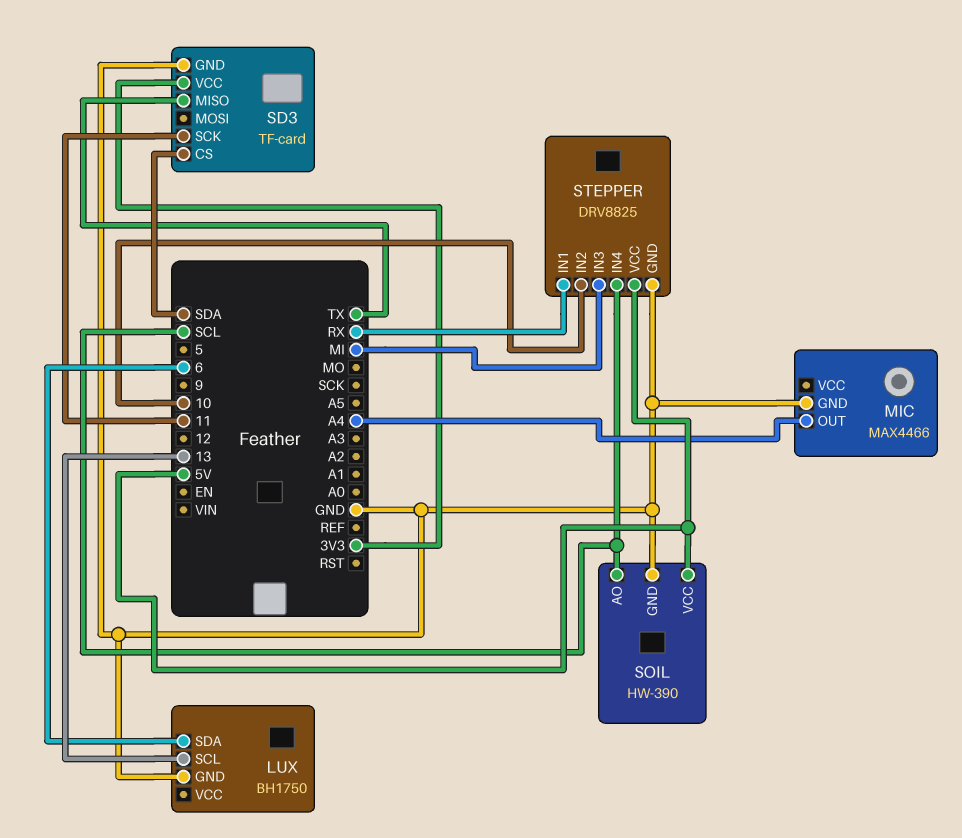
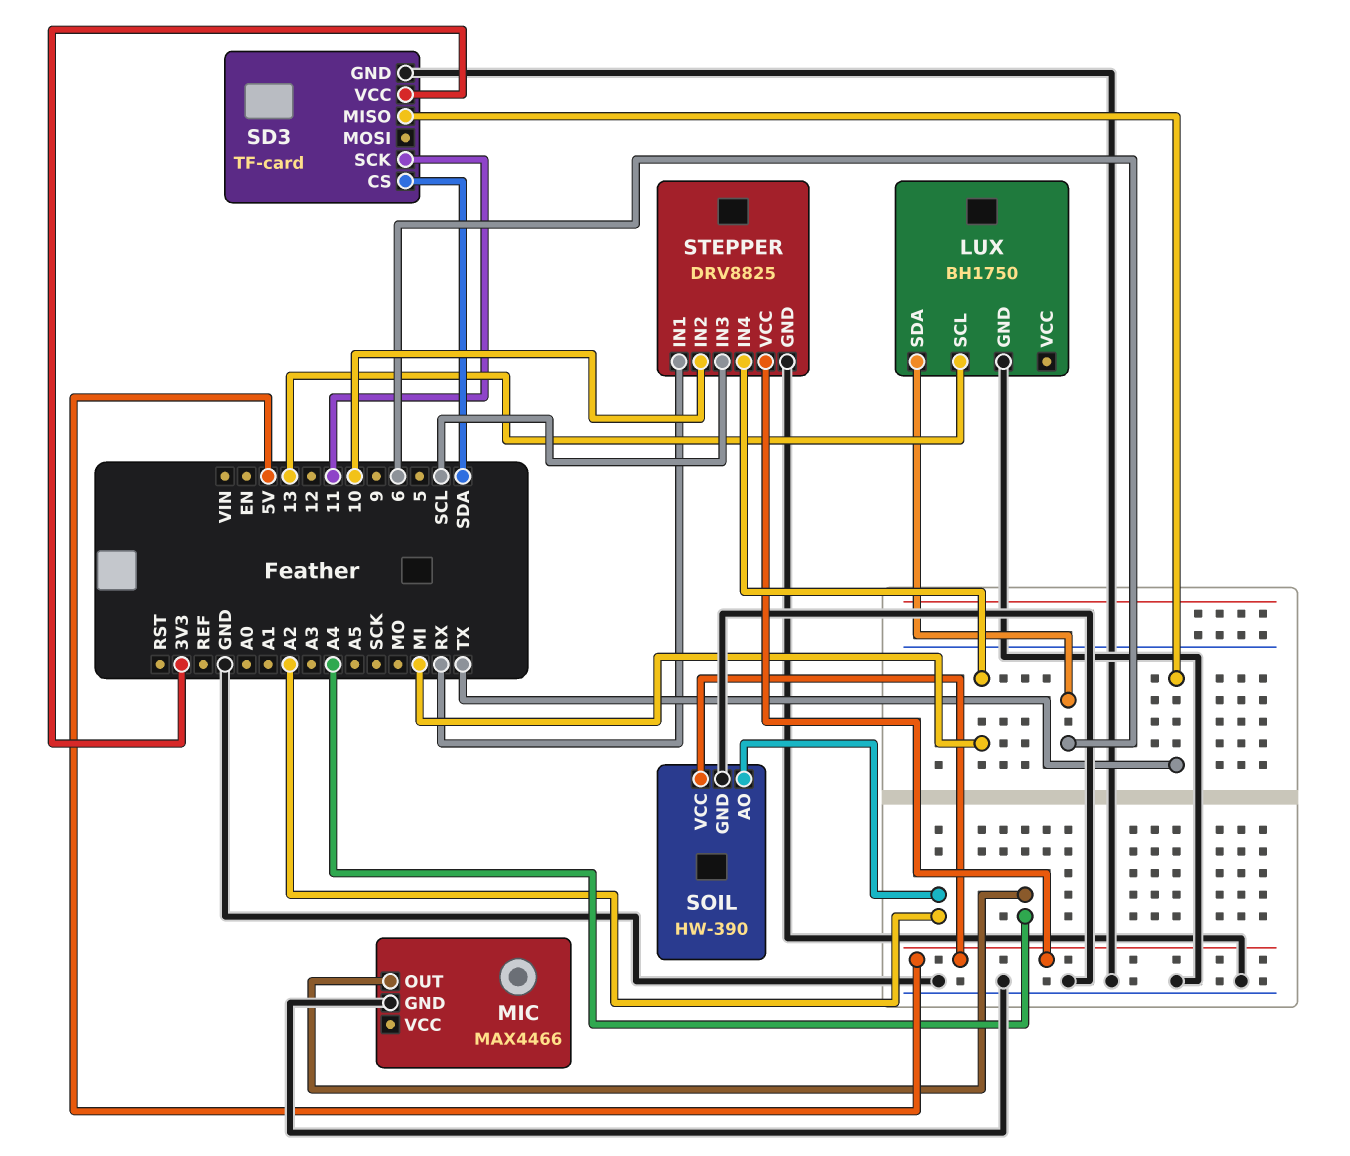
SOIL pin AO: SCL -> A2
STEPPER pin IN3: MI -> SCL
STEPPER pin IN4: SCL -> MI

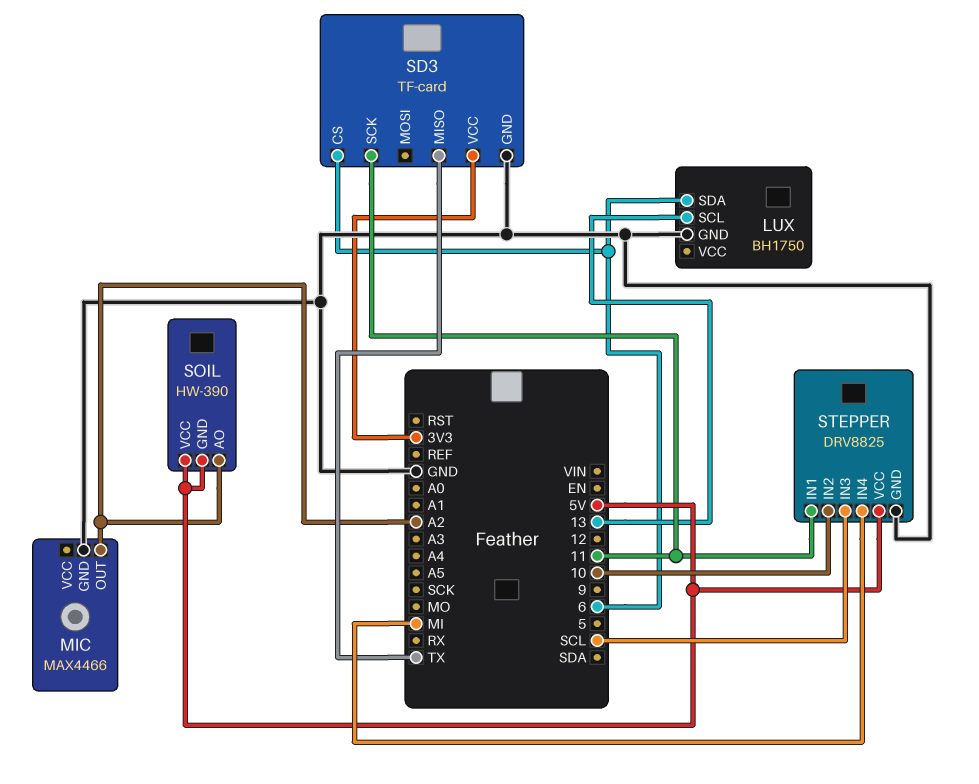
MIC pin OUT: A4 -> A2
SD3 pin CS: SDA -> 6
SOIL pin GND: GND -> 5V
STEPPER pin IN1: RX -> 11

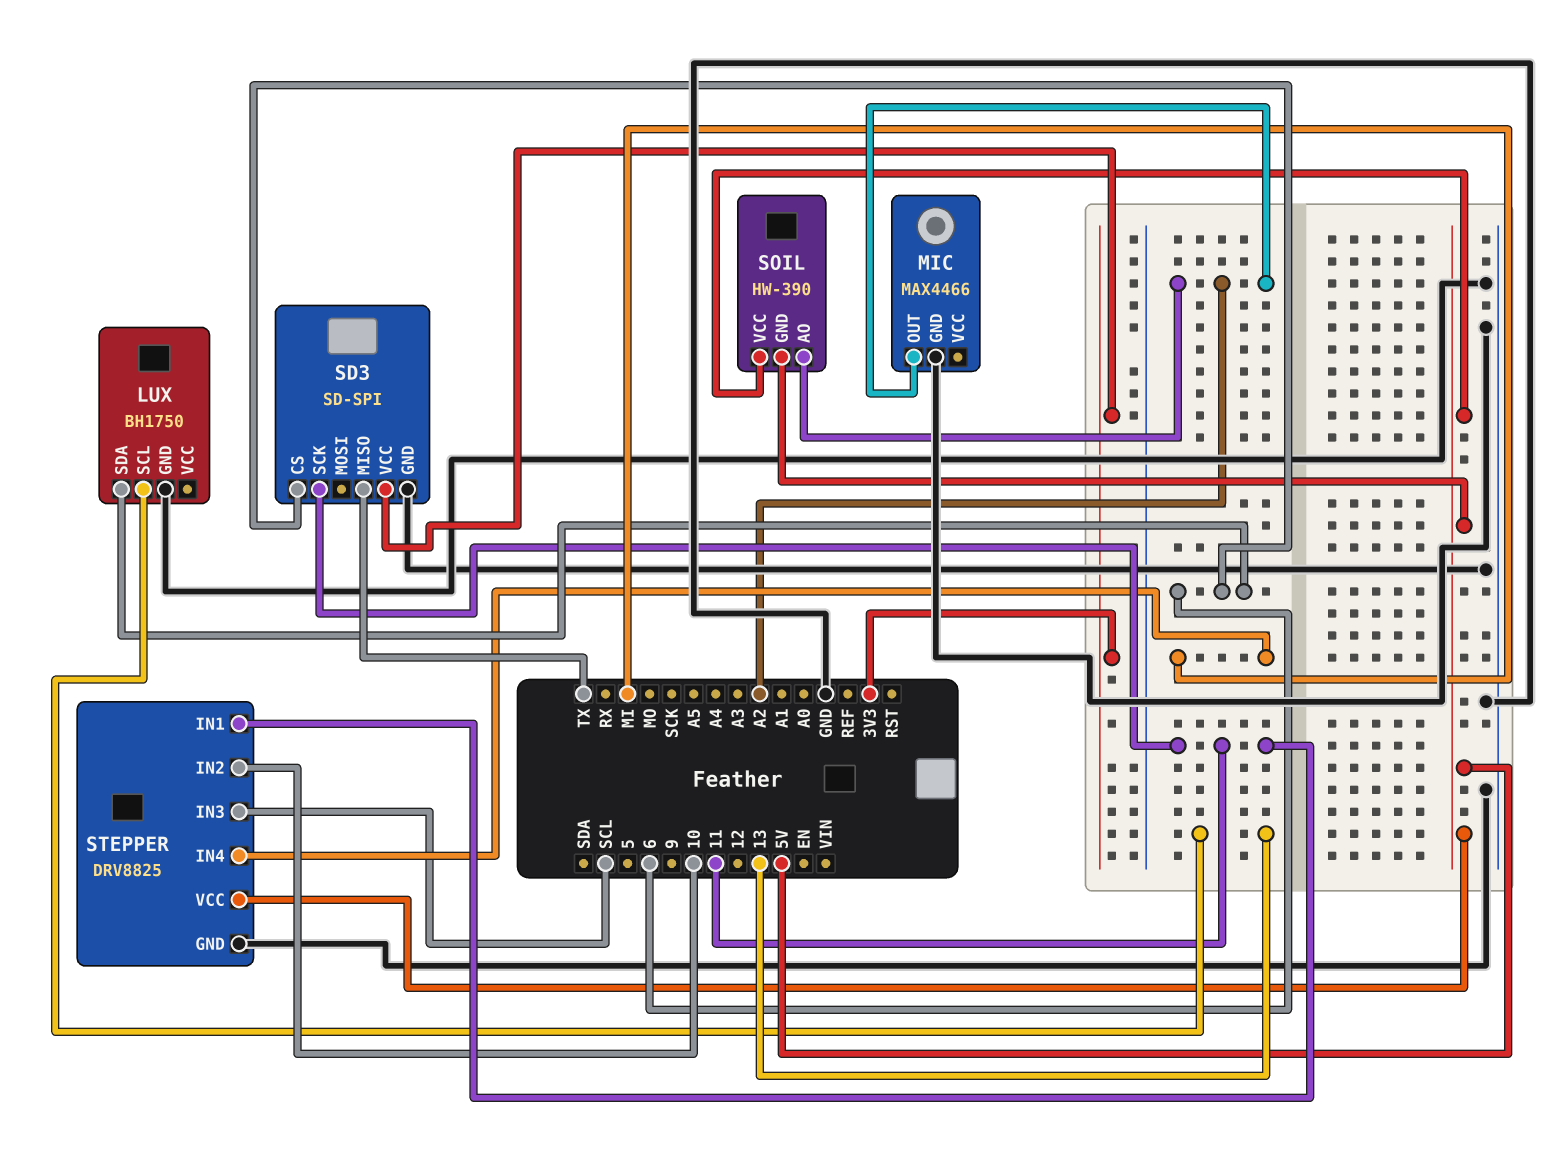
SD3: TF-card -> SD-SPI

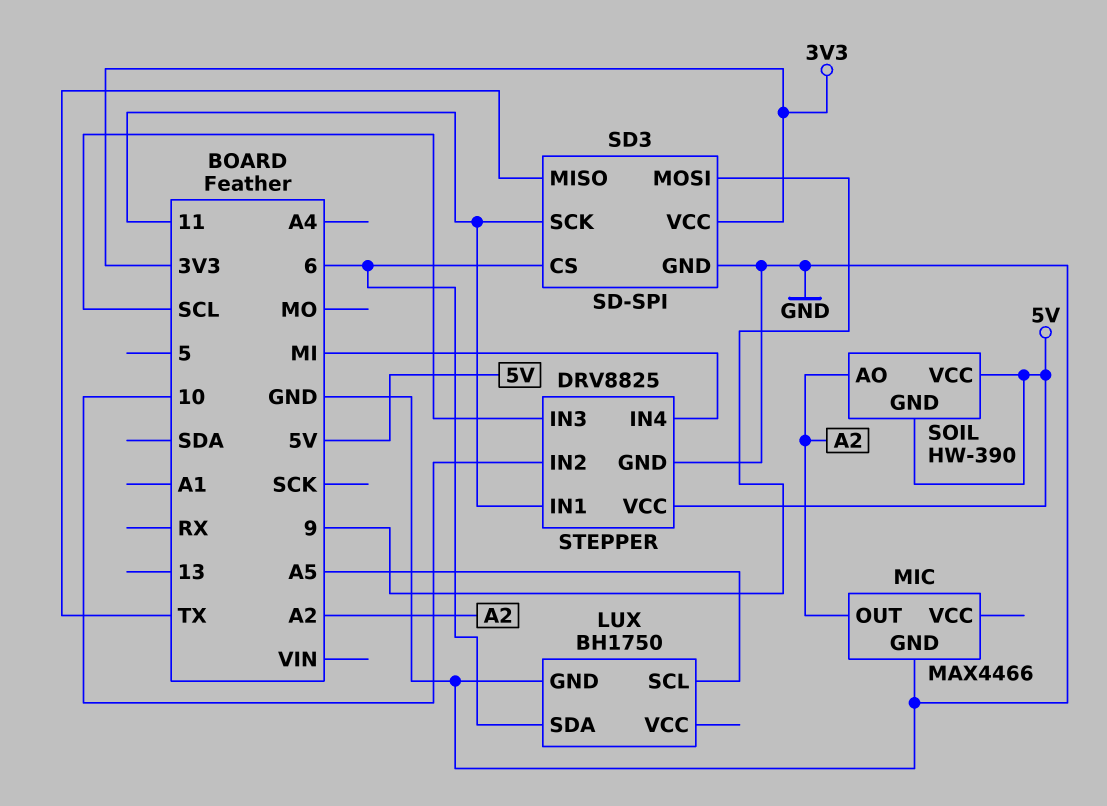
LUX pin SCL: 13 -> A5
SD3 pin MOSI: none -> 9

